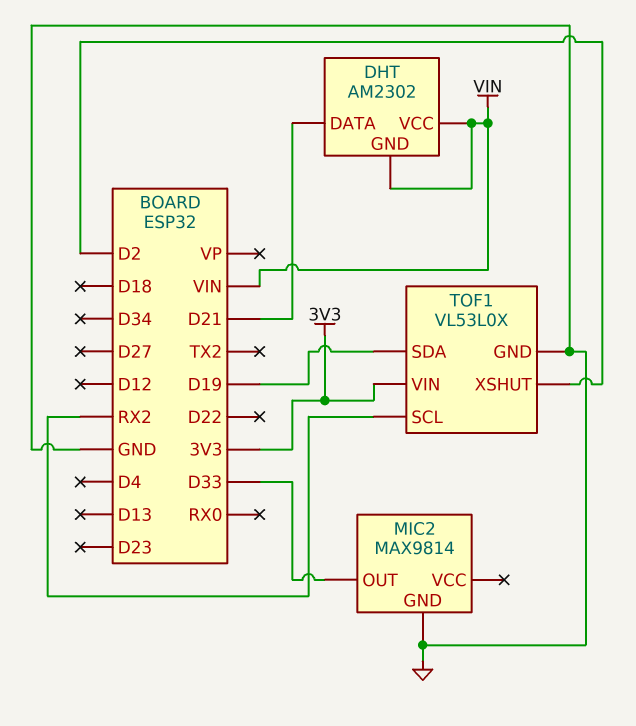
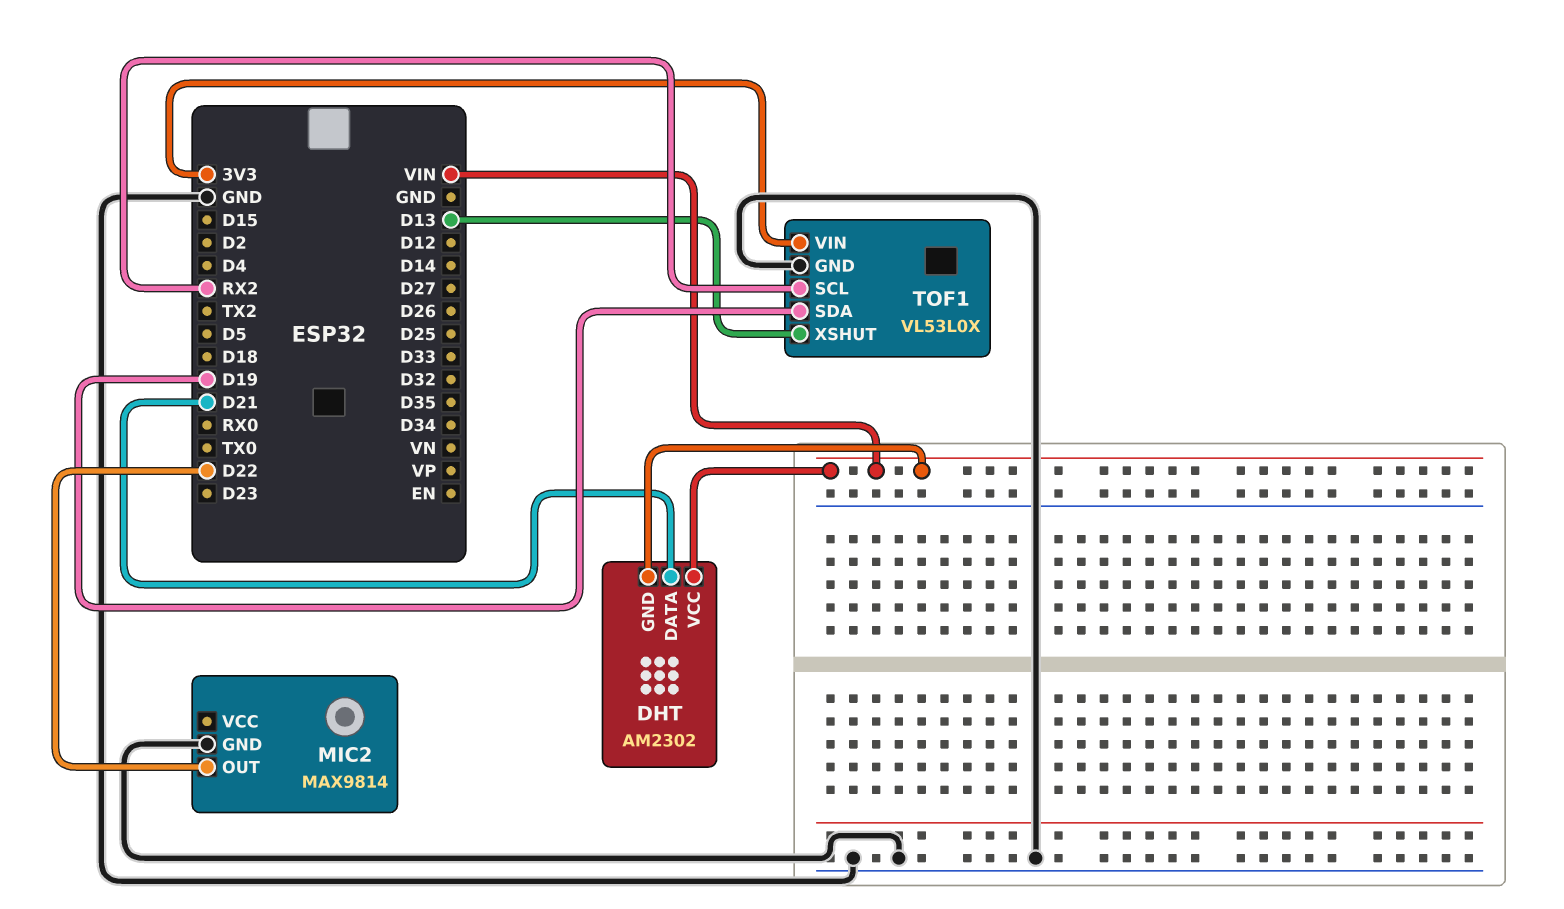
MIC2 pin OUT: D33 -> D22
TOF1 pin XSHUT: D2 -> D13

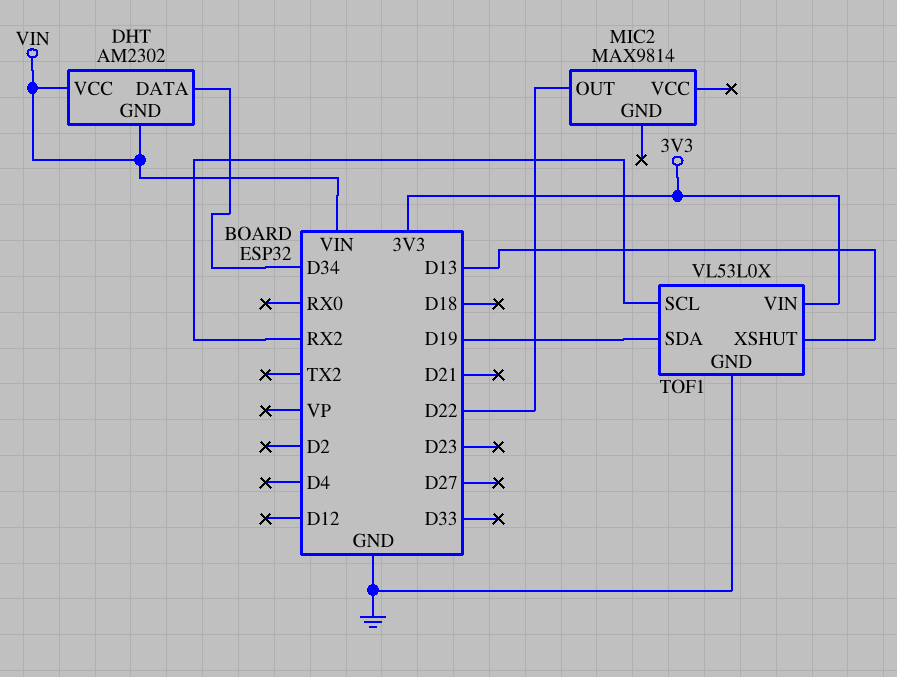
DHT pin DATA: D21 -> D34
MIC2 pin GND: GND -> none

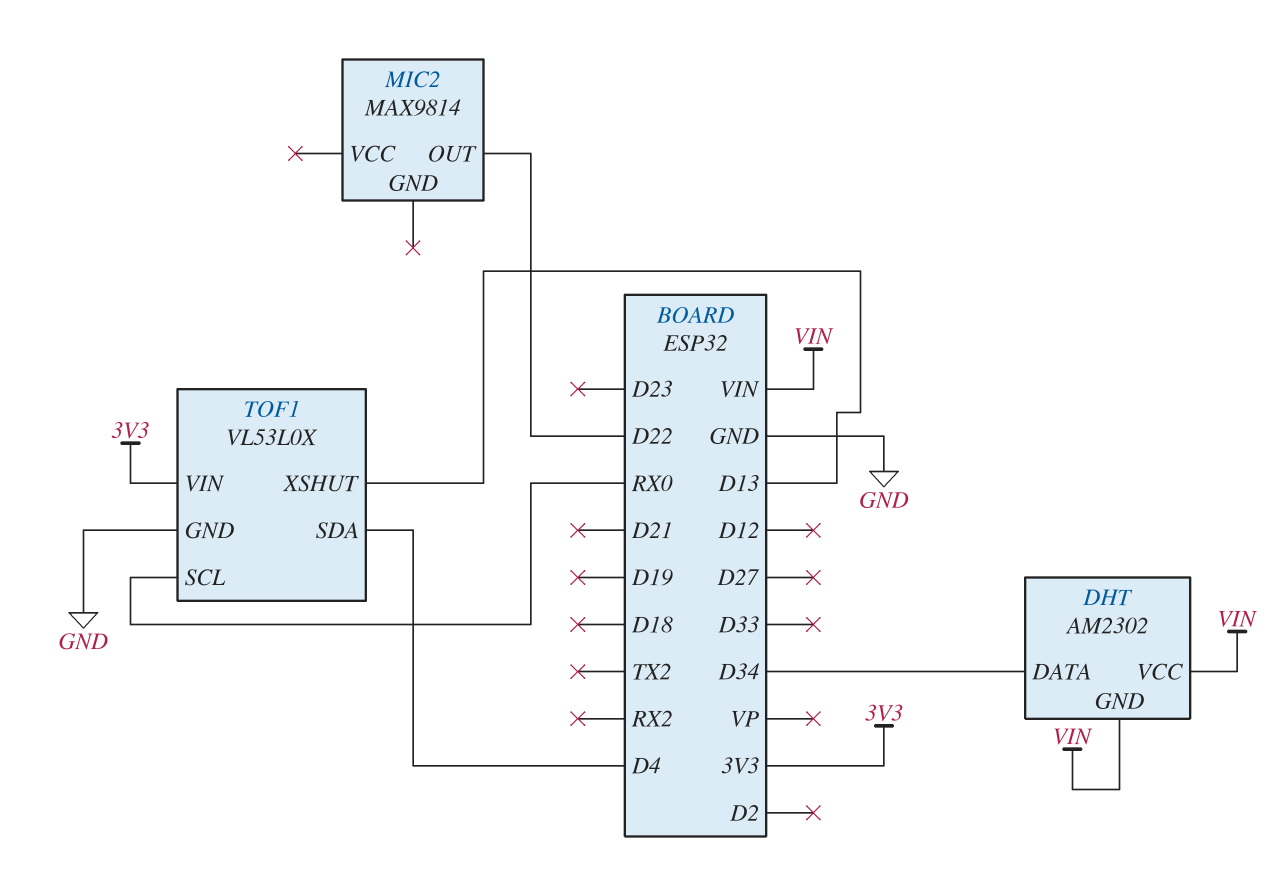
TOF1 pin SCL: RX2 -> RX0
TOF1 pin SDA: D19 -> D4

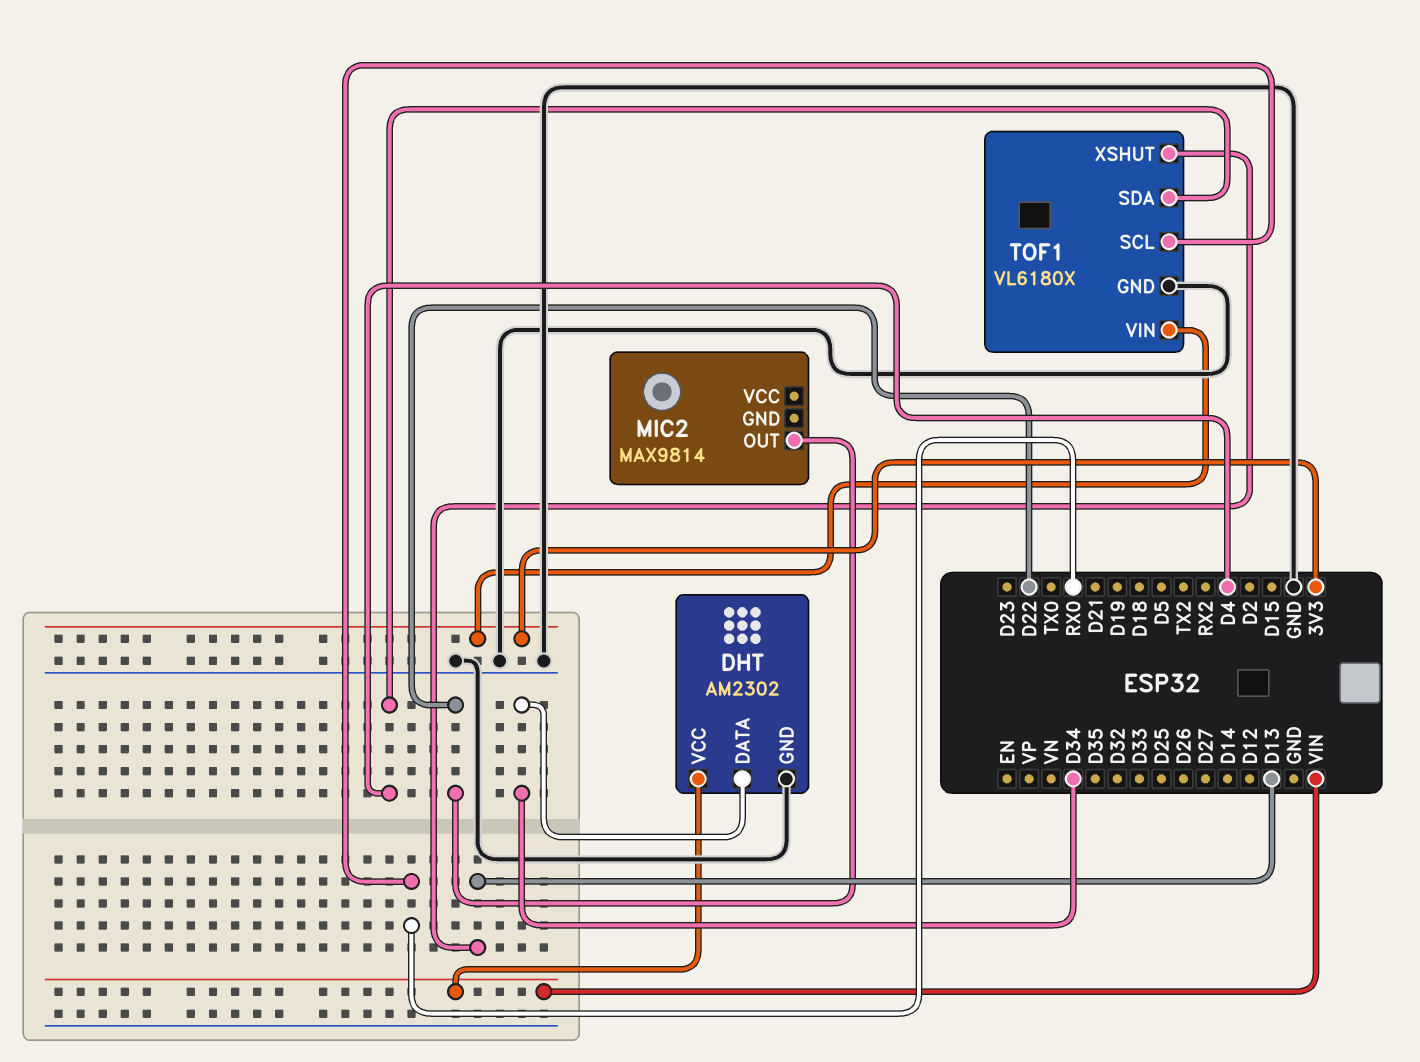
DHT pin GND: VIN -> GND
TOF1: VL53L0X -> VL6180X

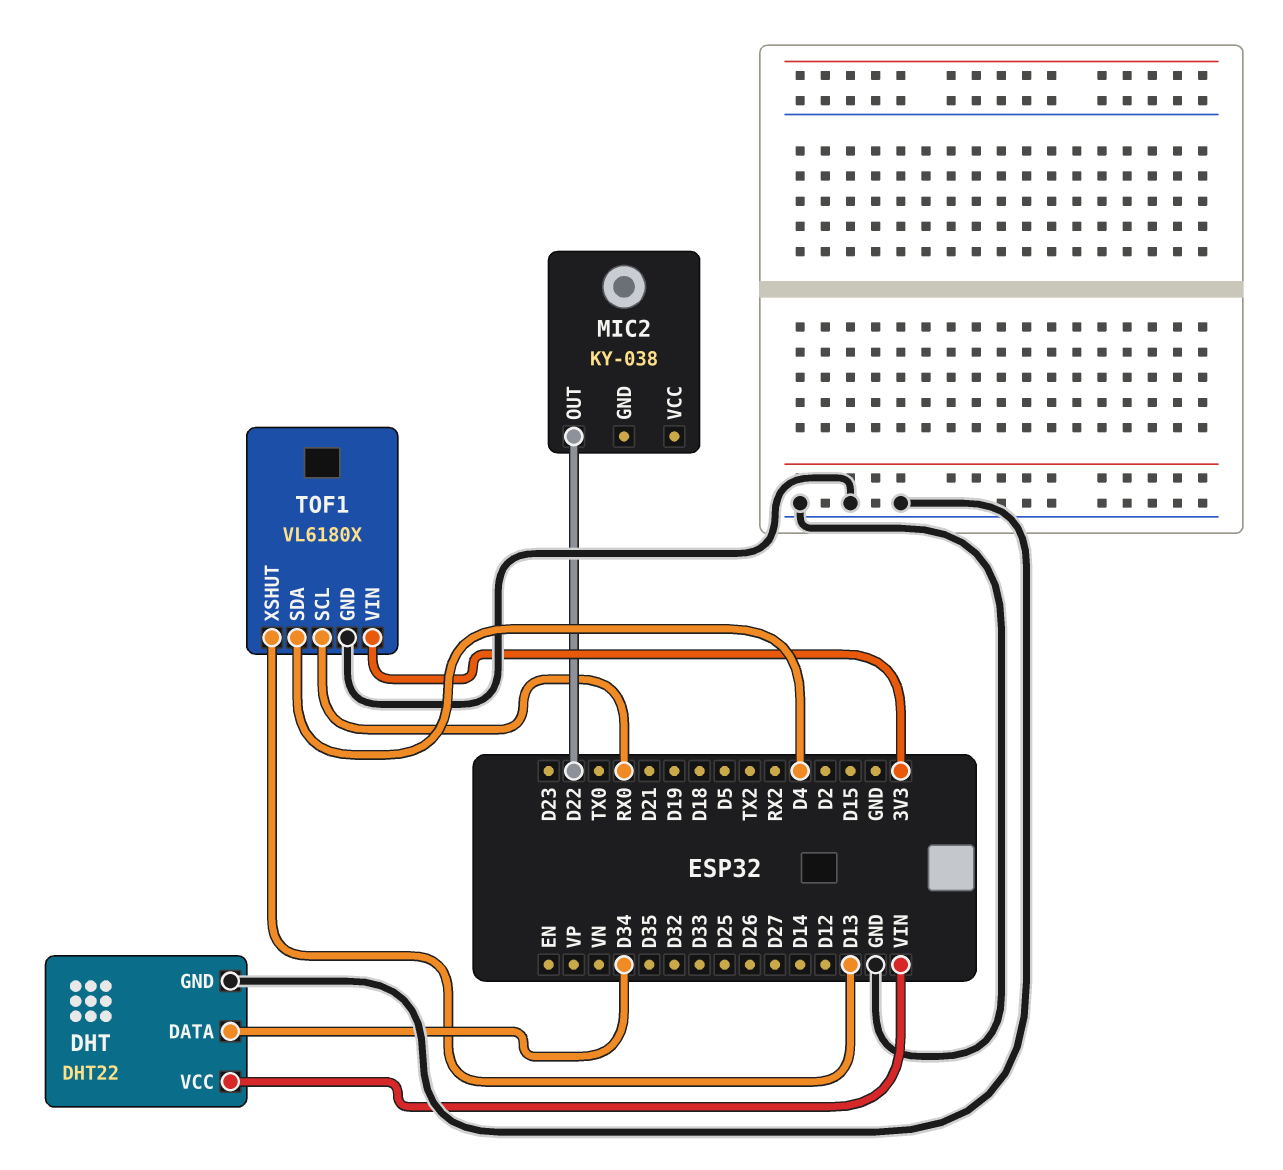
DHT: AM2302 -> DHT22
MIC2: MAX9814 -> KY-038

